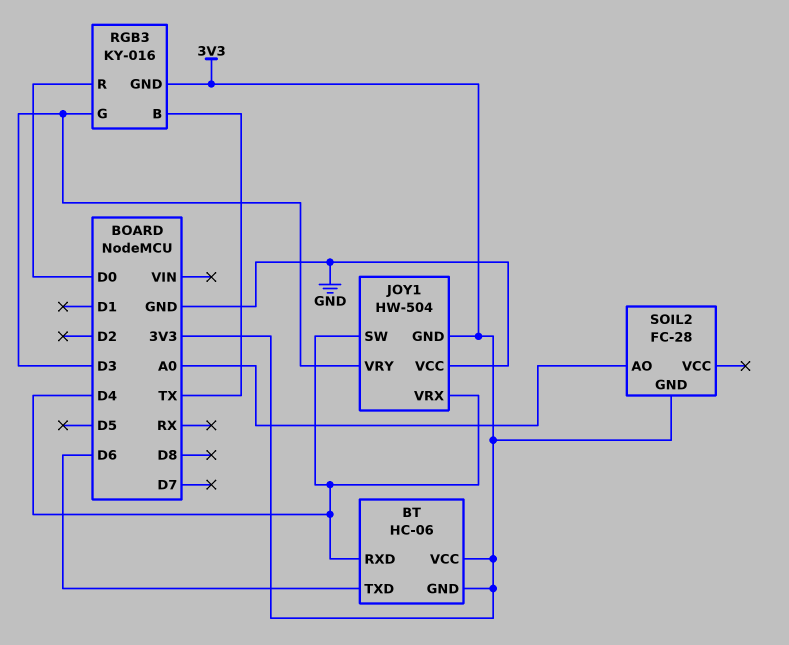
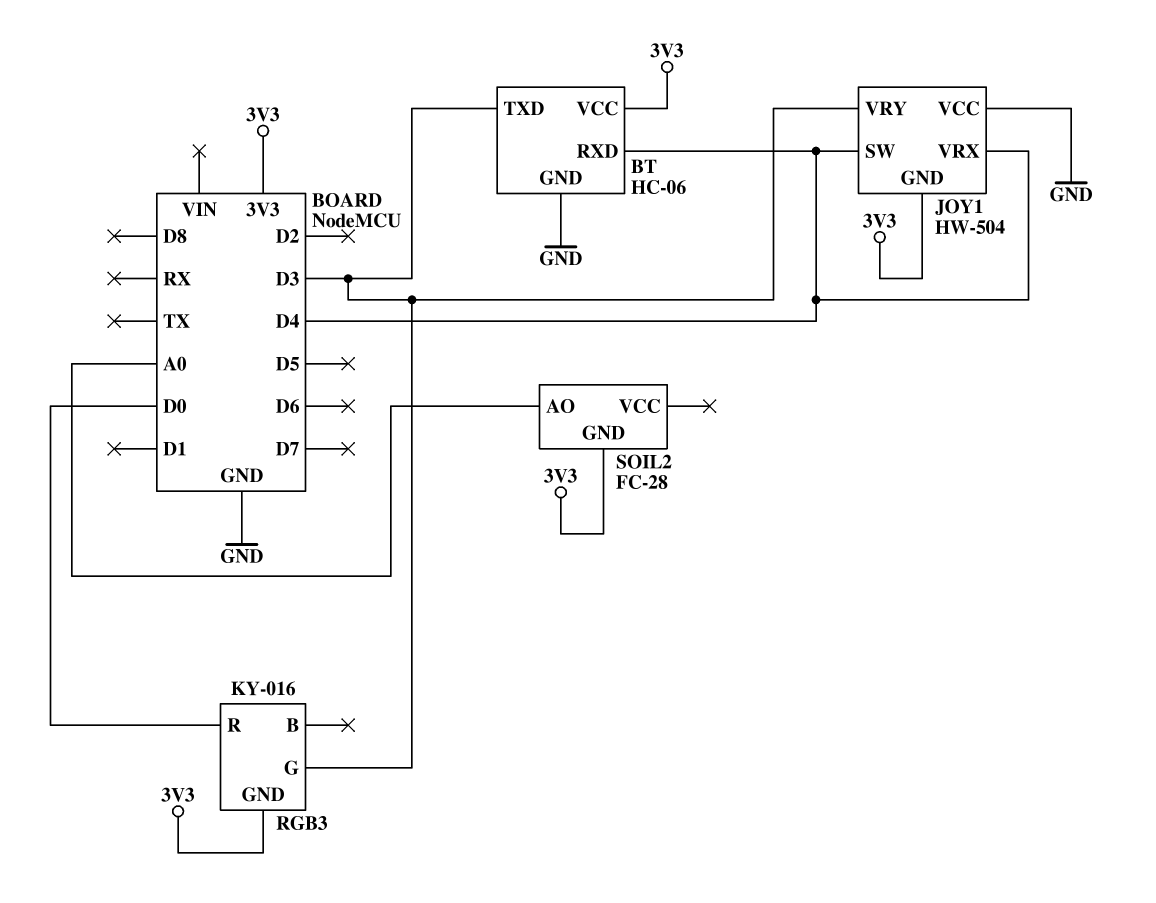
BT pin GND: 3V3 -> GND
BT pin TXD: D6 -> D3
RGB3 pin B: TX -> none

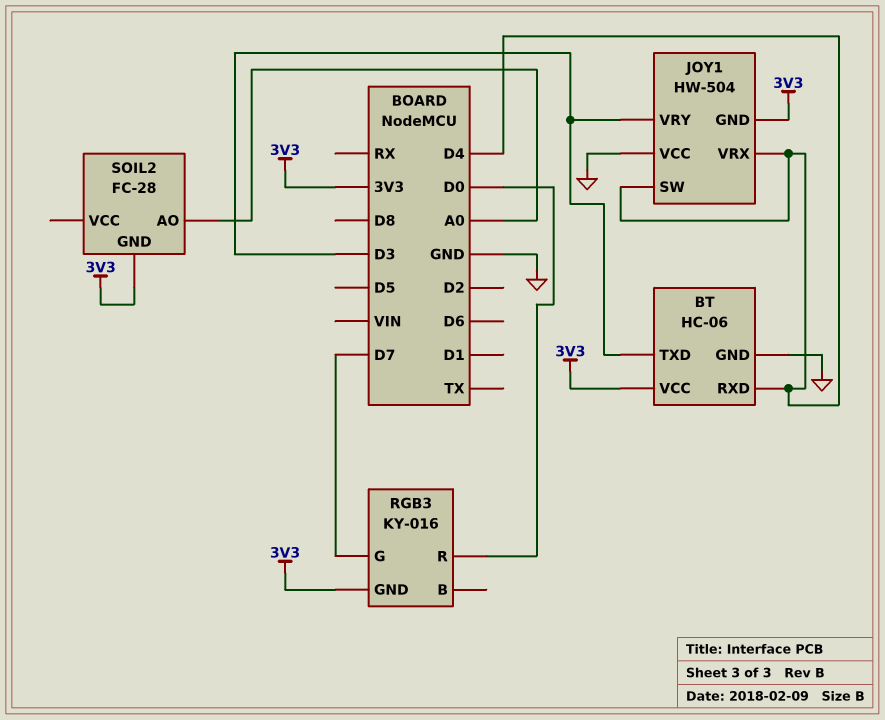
RGB3 pin G: D3 -> D7

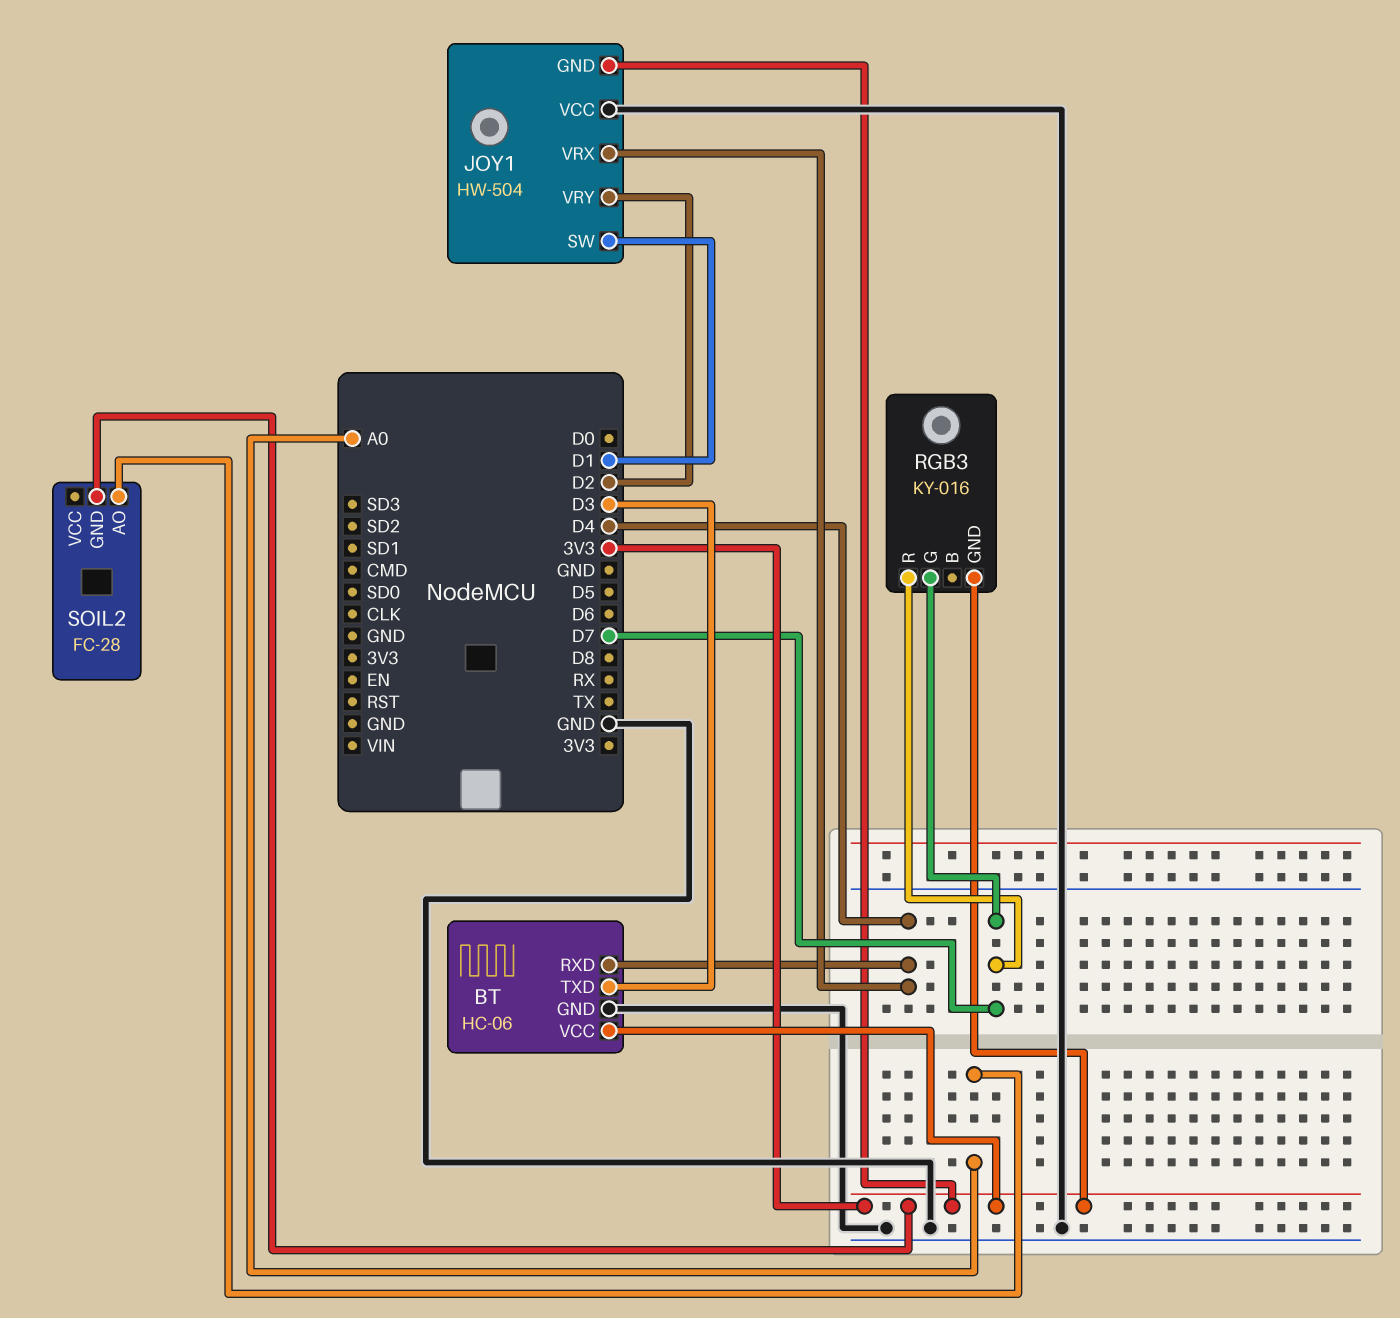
JOY1 pin SW: D4 -> D1
JOY1 pin VRY: D3 -> D2
RGB3 pin R: D0 -> D7

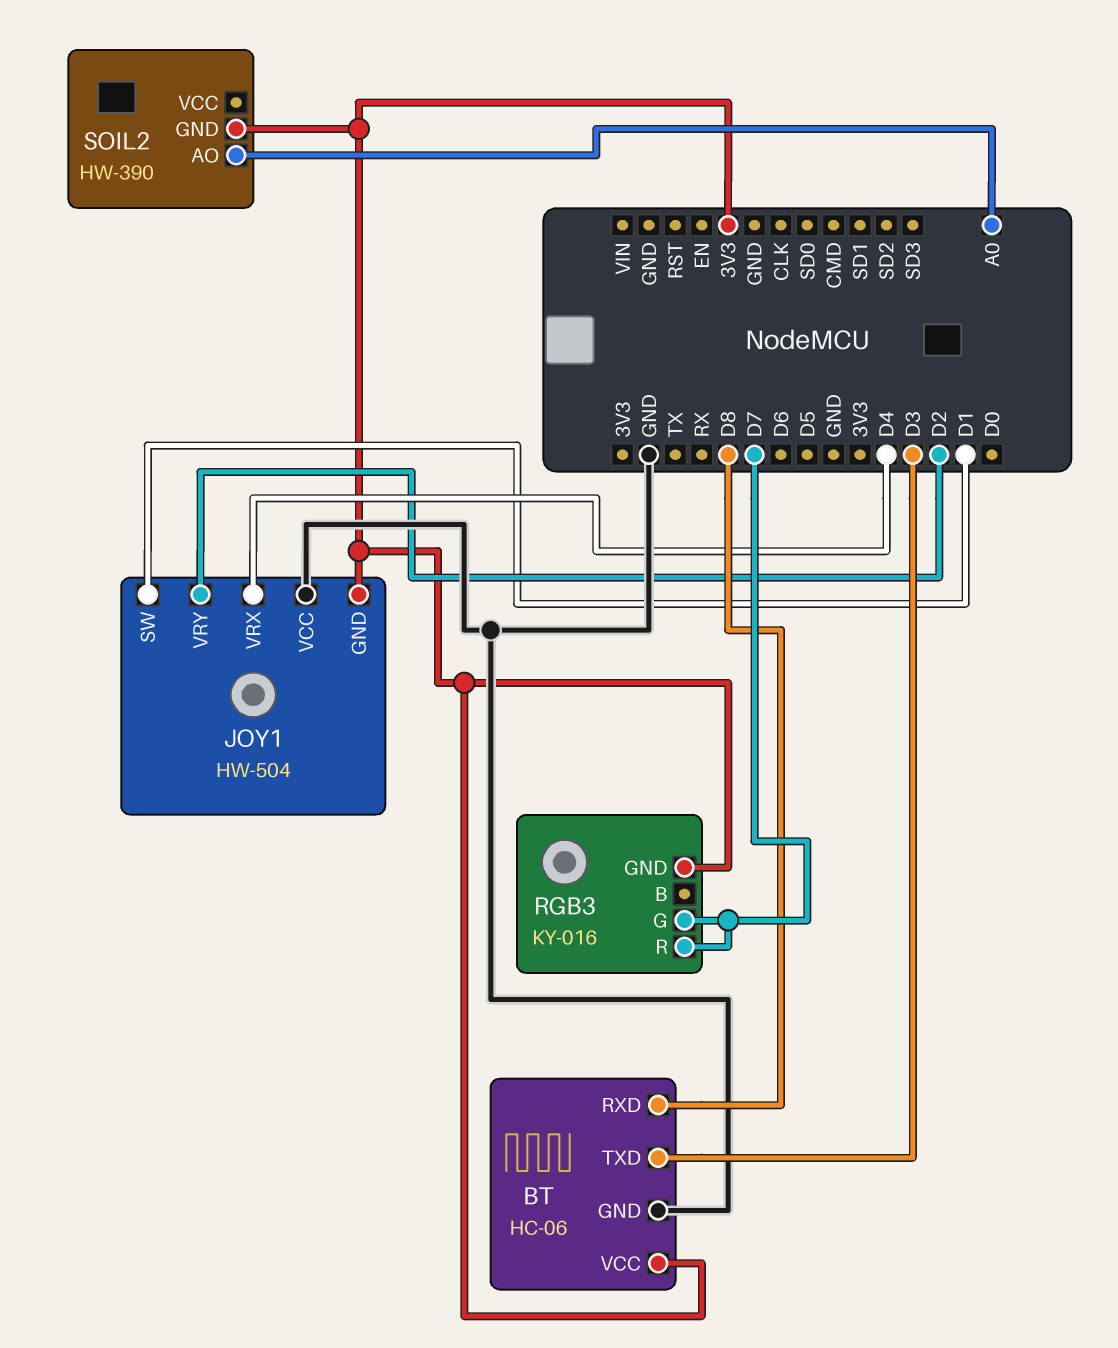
BT pin RXD: D4 -> D8
SOIL2: FC-28 -> HW-390

